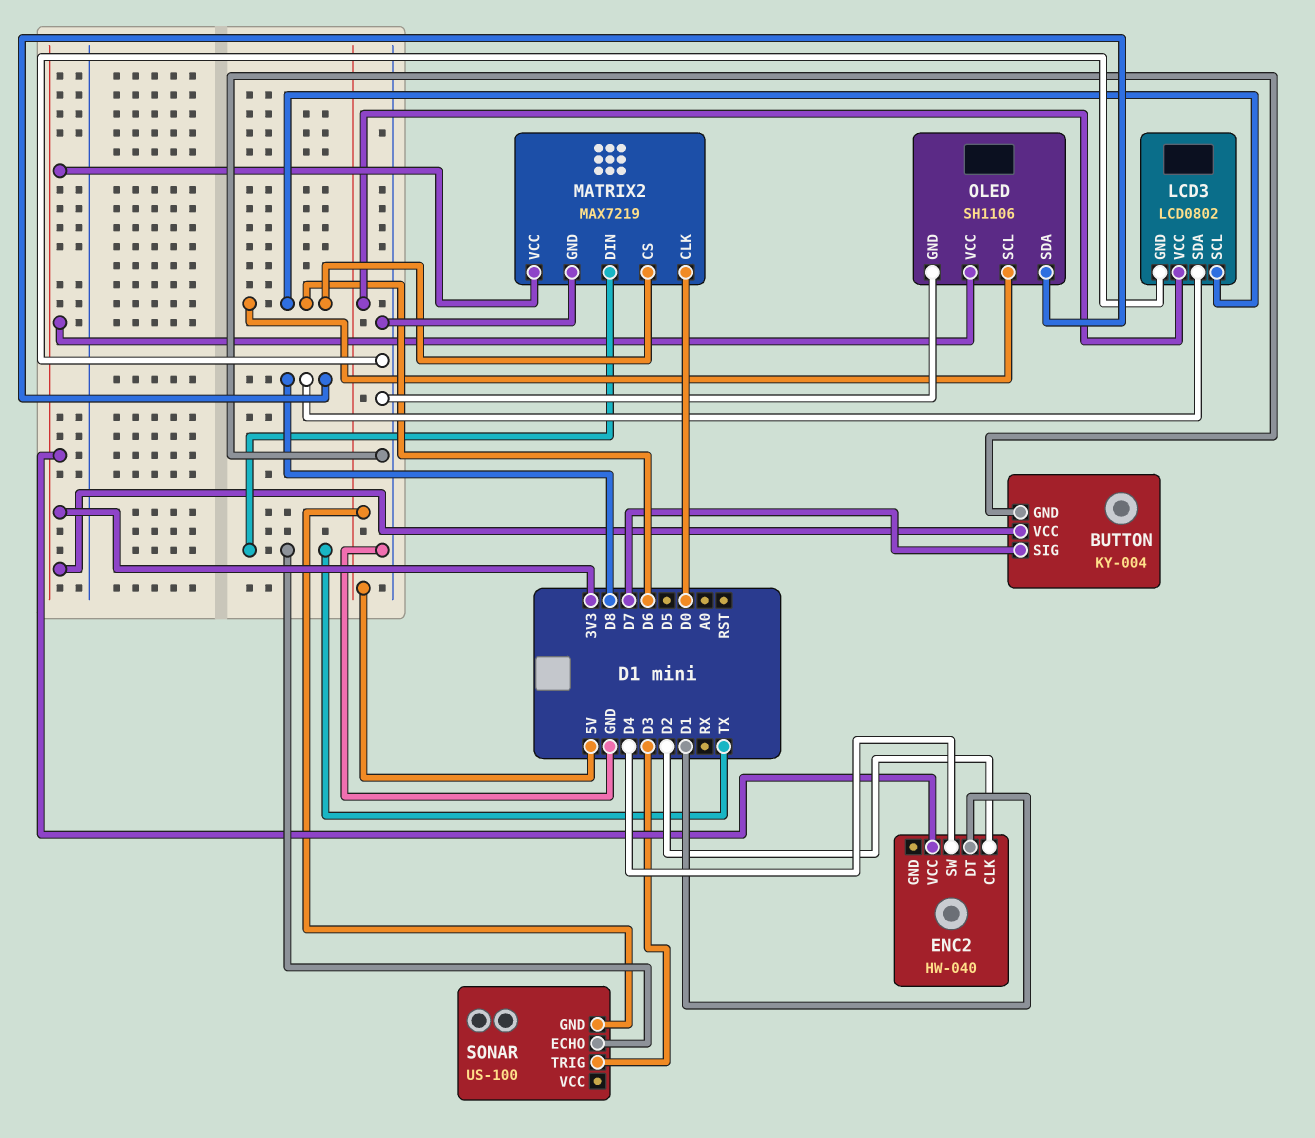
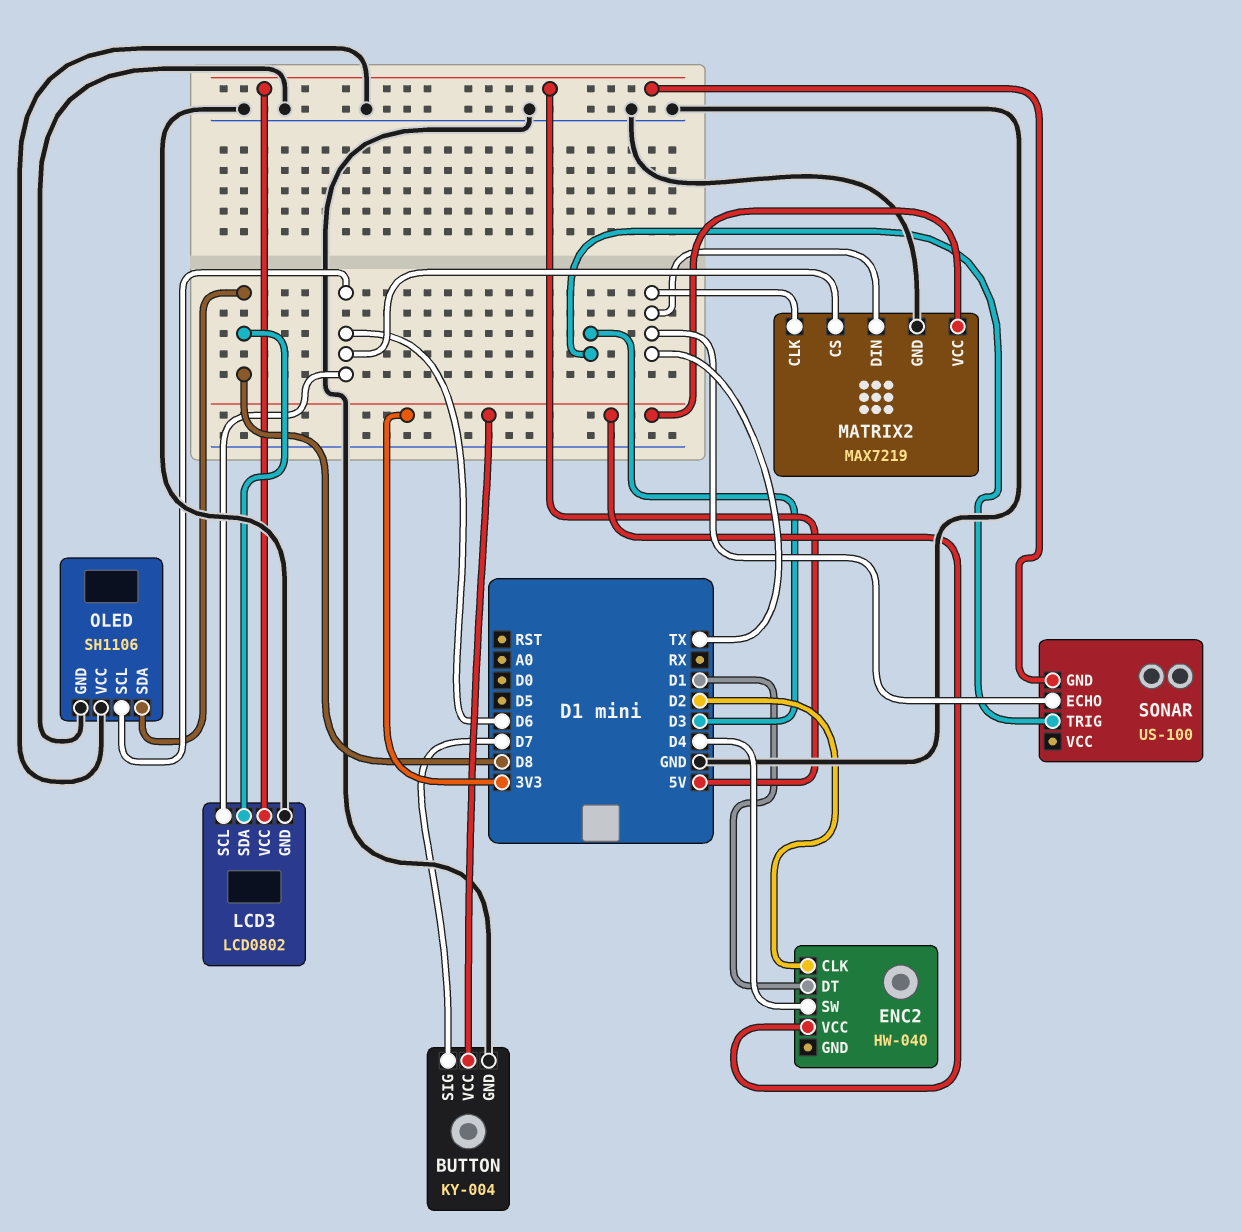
MATRIX2 pin CLK: D0 -> TX
OLED pin VCC: 3V3 -> GND

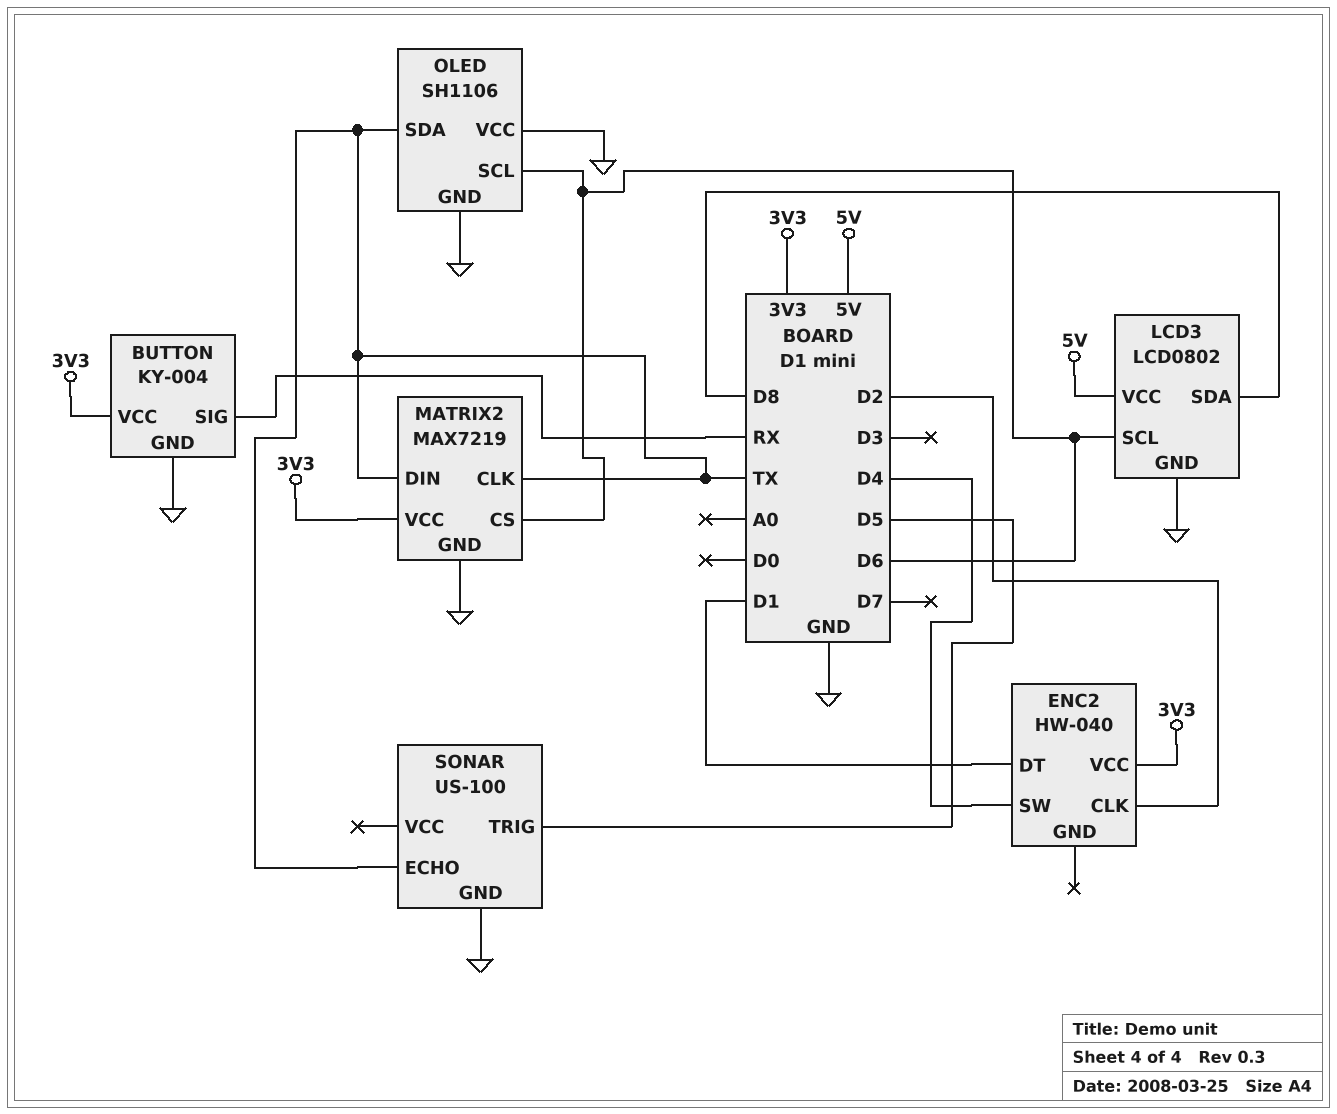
BUTTON pin SIG: D7 -> RX
OLED pin SDA: D8 -> TX
SONAR pin GND: 5V -> GND
SONAR pin TRIG: D3 -> D5

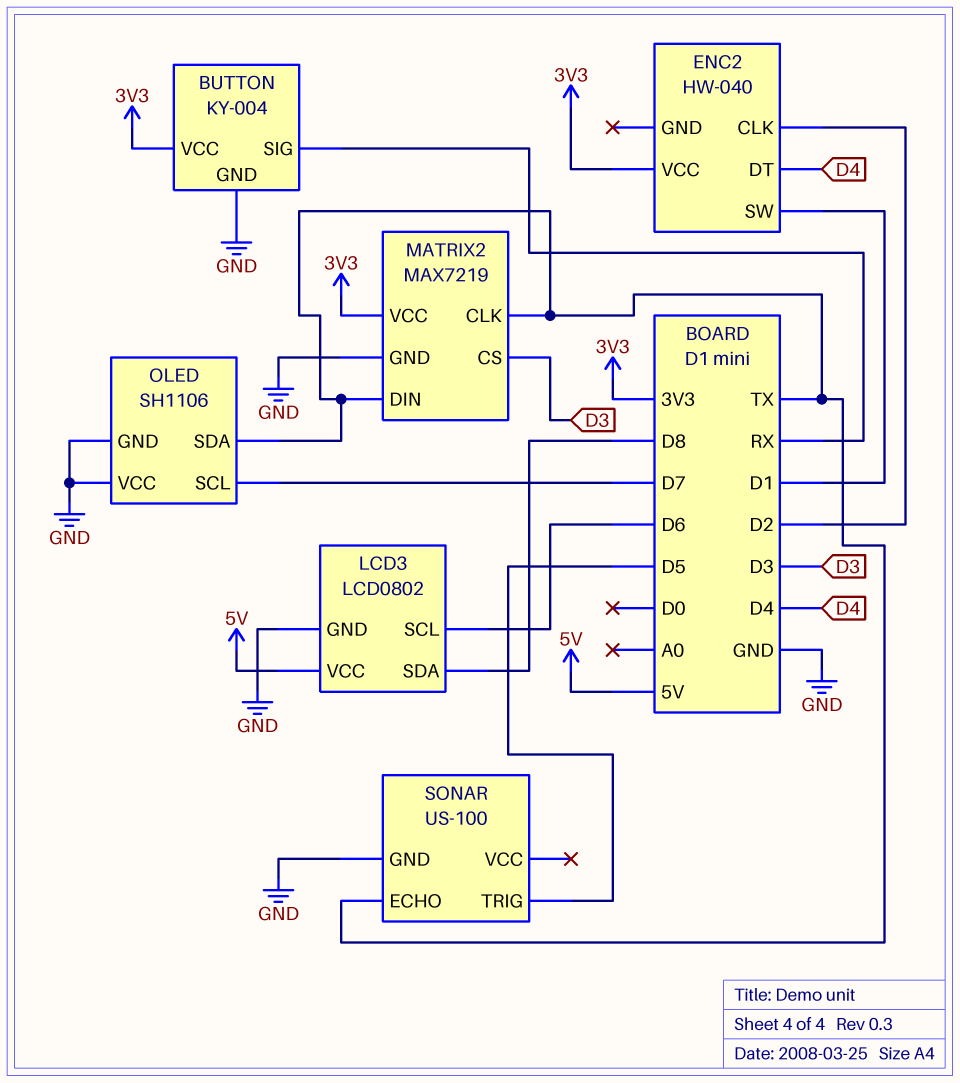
ENC2 pin DT: D1 -> D4
ENC2 pin SW: D4 -> D1
MATRIX2 pin CS: D6 -> D3
OLED pin SCL: D6 -> D7

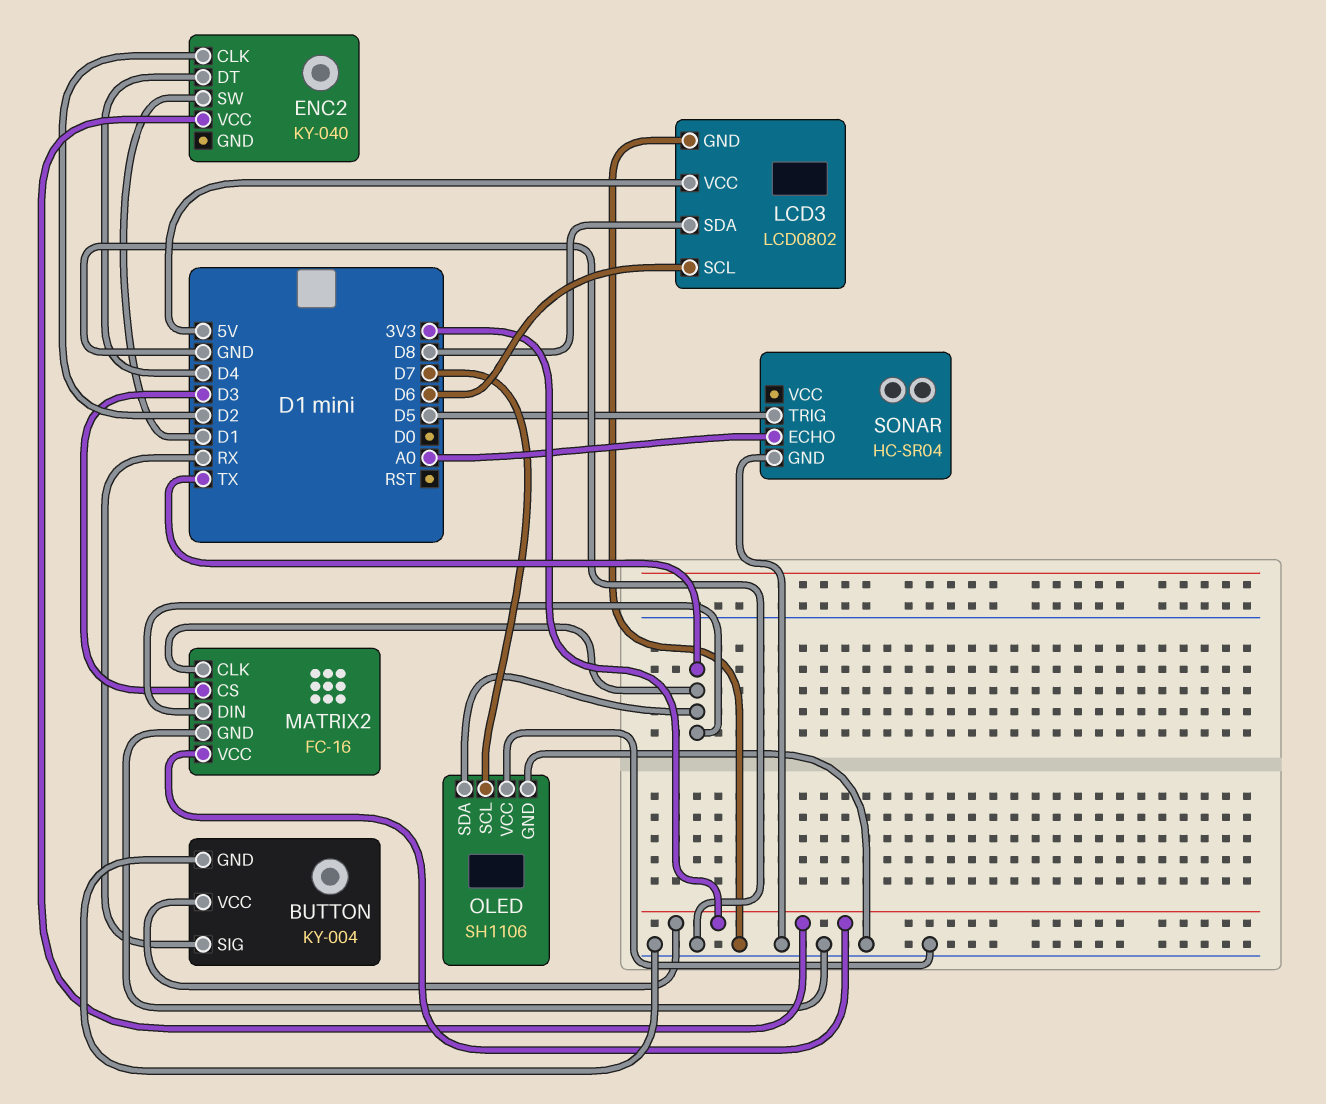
ENC2: HW-040 -> KY-040
MATRIX2: MAX7219 -> FC-16
SONAR: US-100 -> HC-SR04
SONAR pin ECHO: TX -> A0

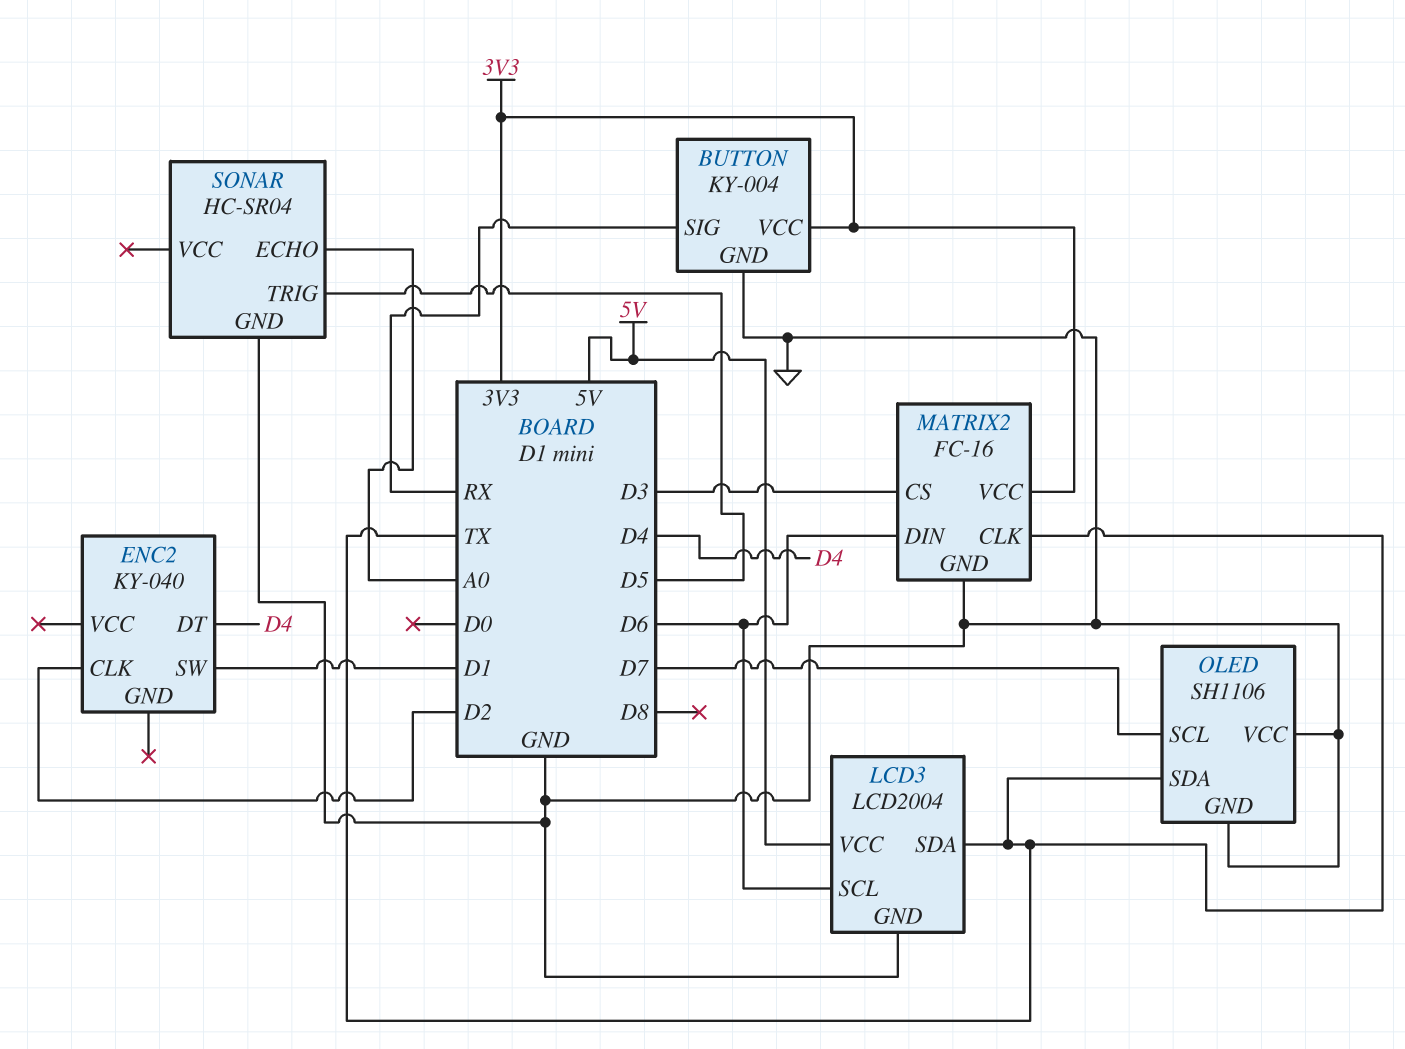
ENC2 pin VCC: 3V3 -> none
LCD3: LCD0802 -> LCD2004
LCD3 pin SDA: D8 -> TX
MATRIX2 pin DIN: TX -> D6

